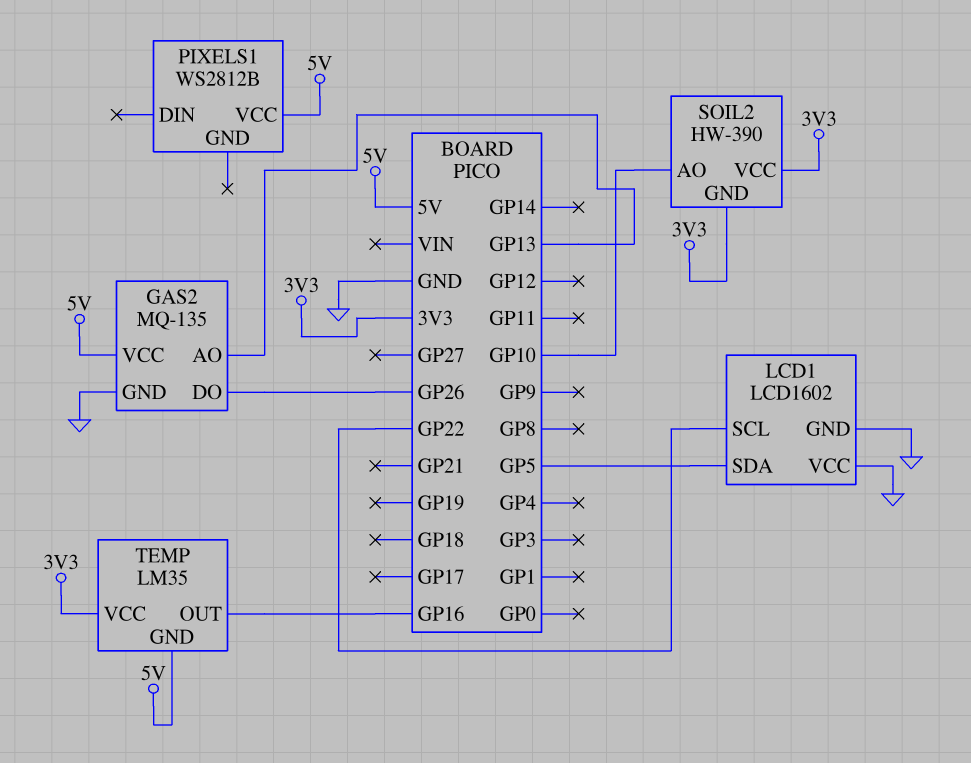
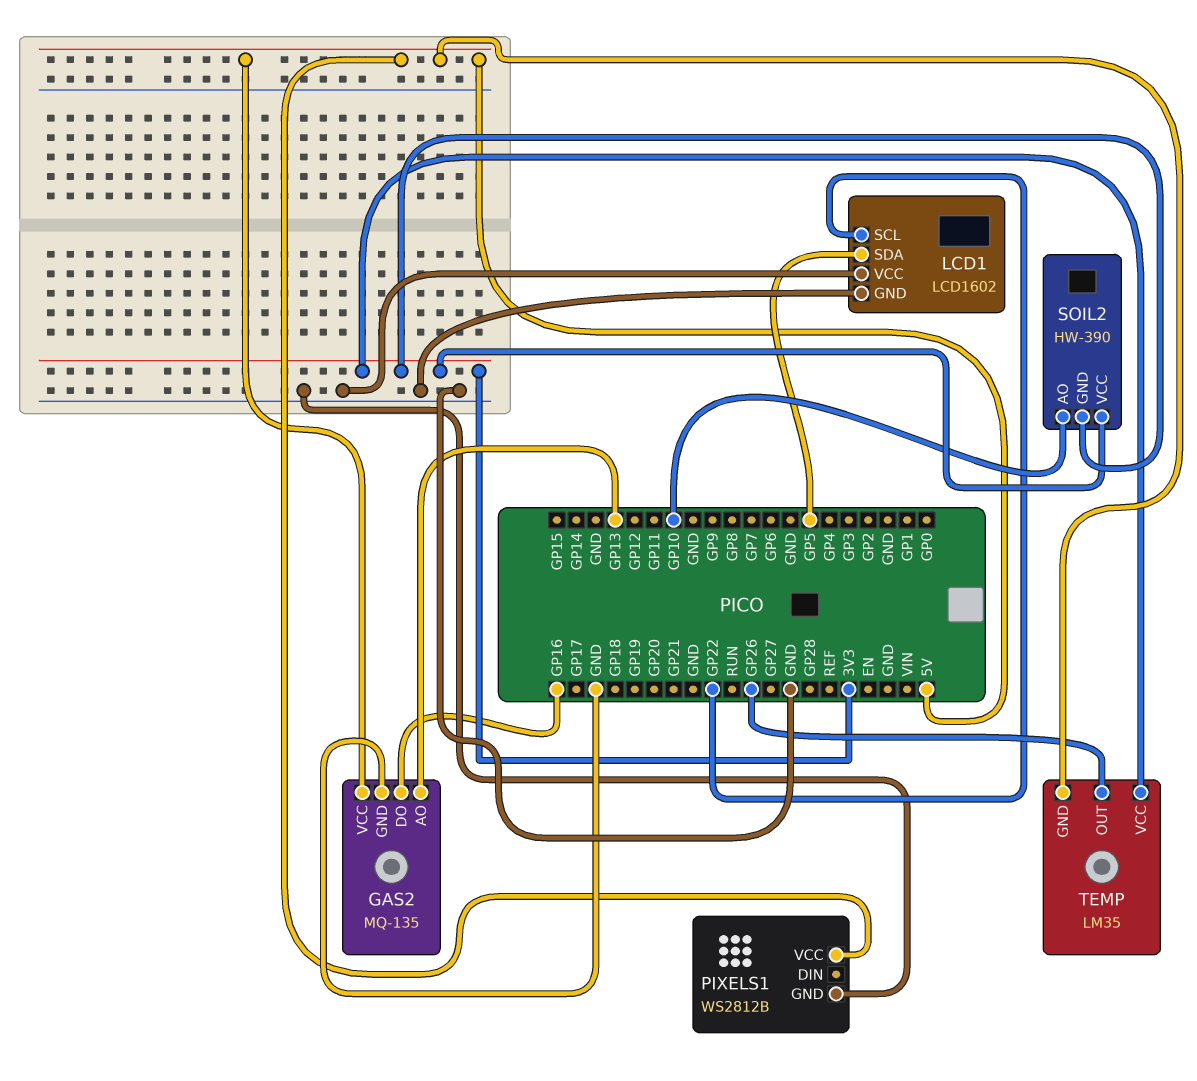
GAS2 pin DO: GP26 -> GP16
PIXELS1 pin GND: none -> GND
TEMP pin OUT: GP16 -> GP26

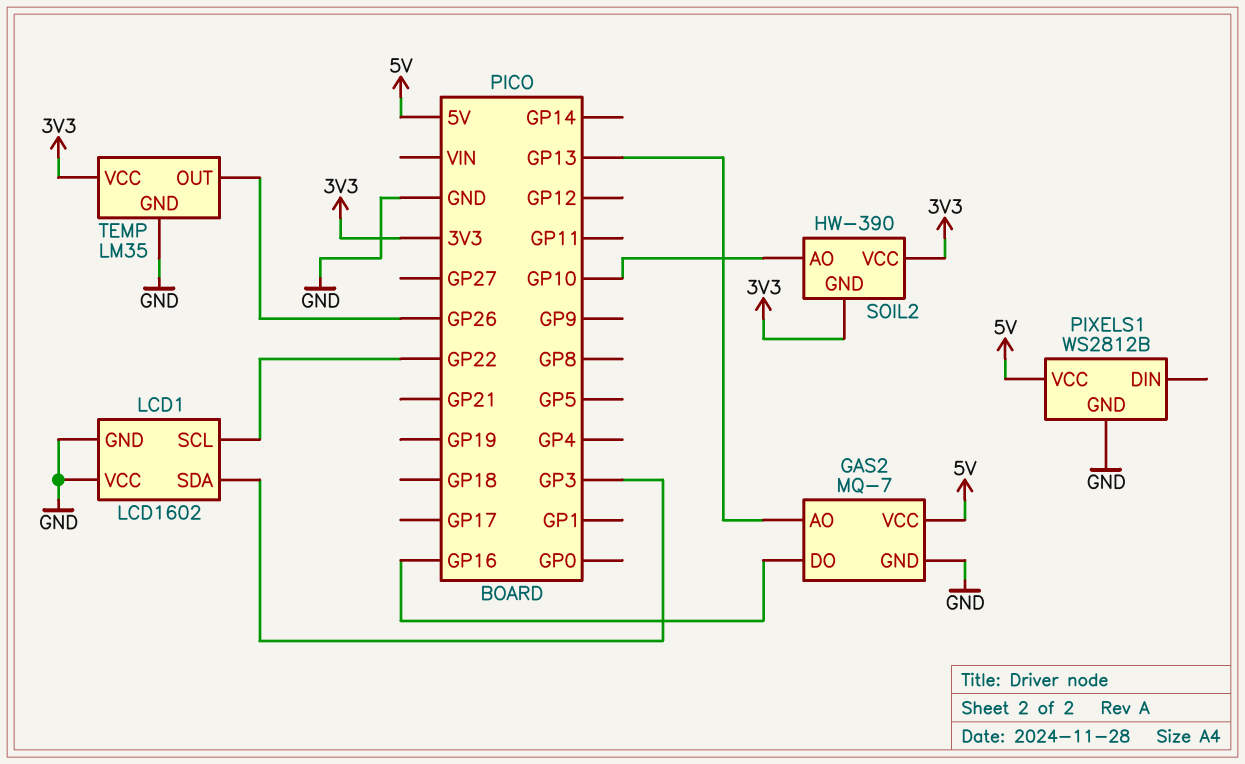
GAS2: MQ-135 -> MQ-7
LCD1 pin SDA: GP5 -> GP3
TEMP pin GND: 5V -> GND

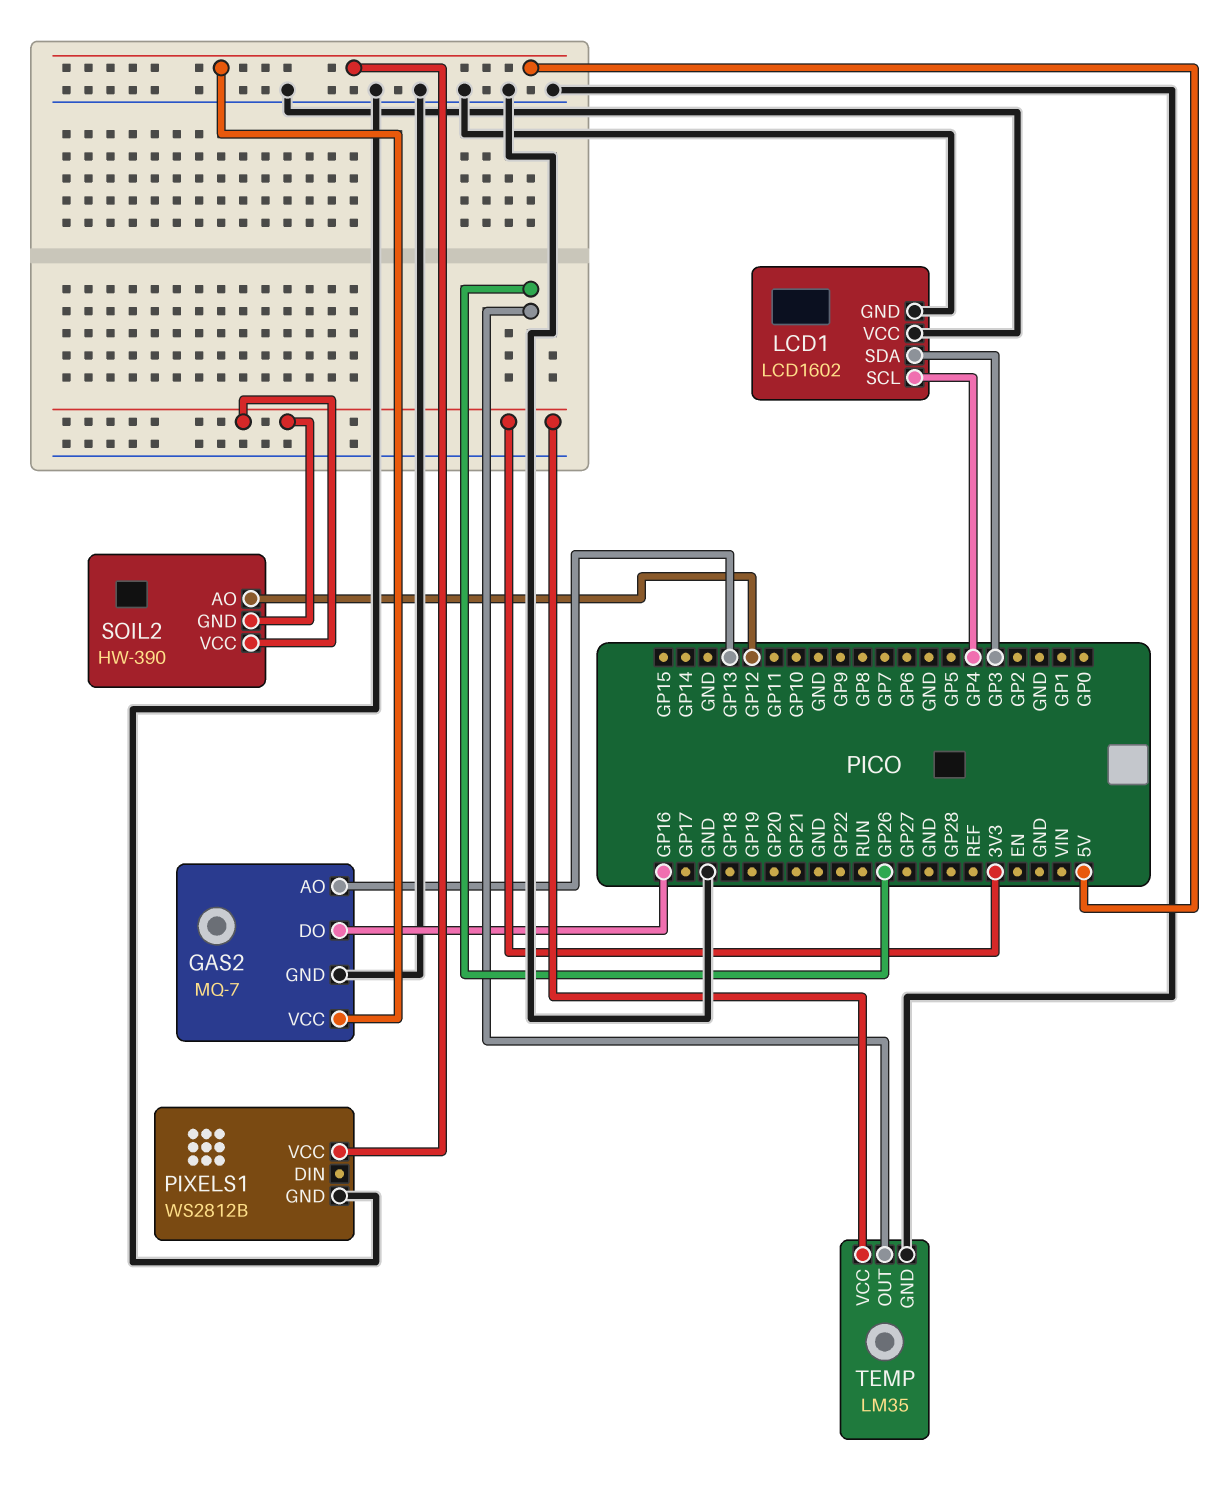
LCD1 pin SCL: GP22 -> GP4
SOIL2 pin AO: GP10 -> GP12

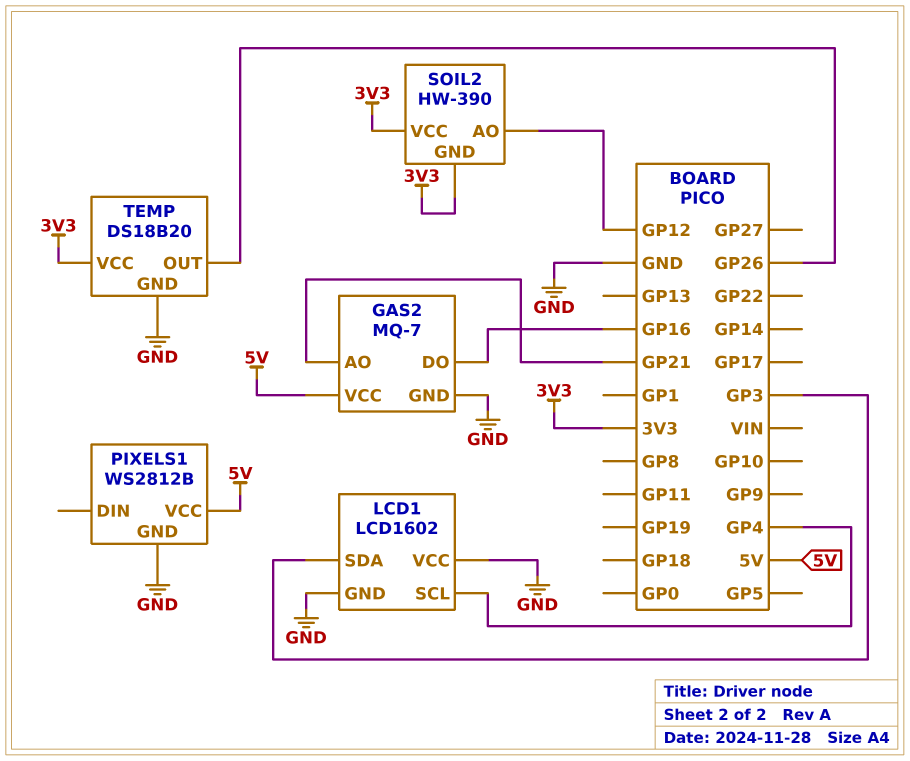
GAS2 pin AO: GP13 -> GP21
TEMP: LM35 -> DS18B20

